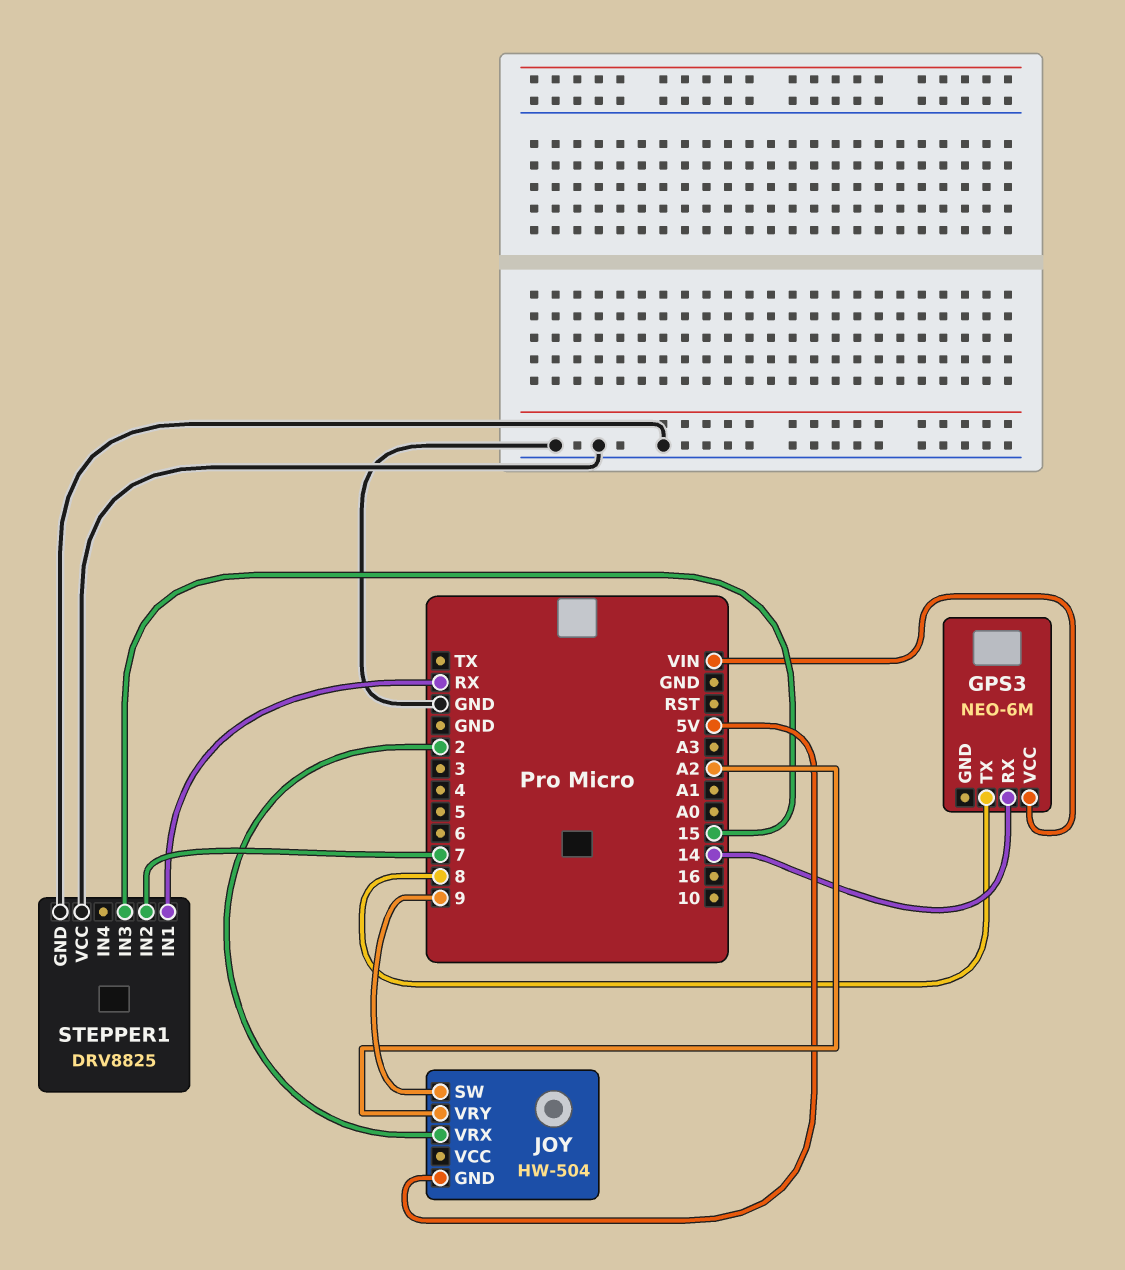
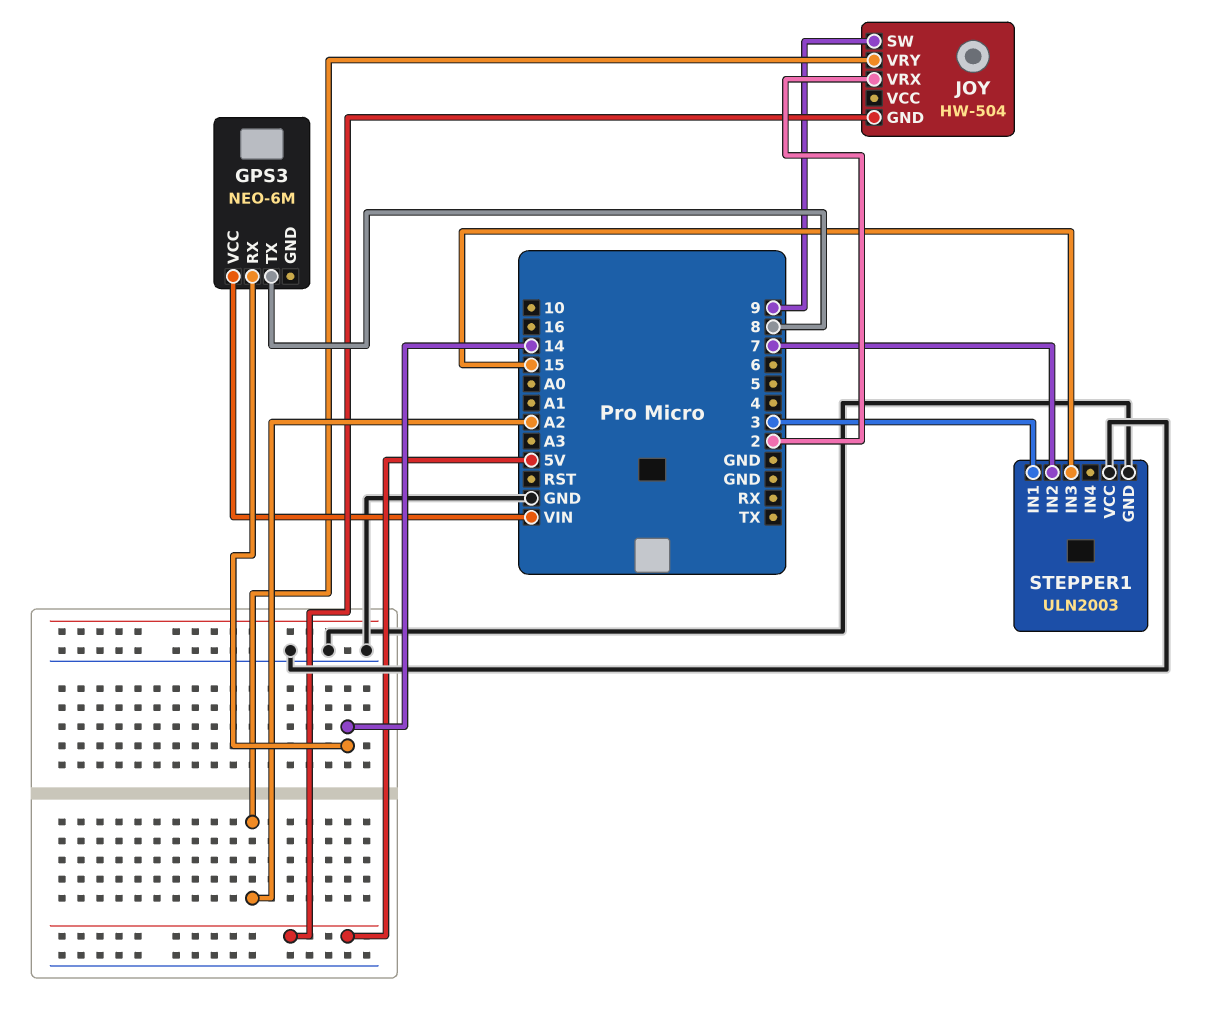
STEPPER1: DRV8825 -> ULN2003
STEPPER1 pin IN1: RX -> 3

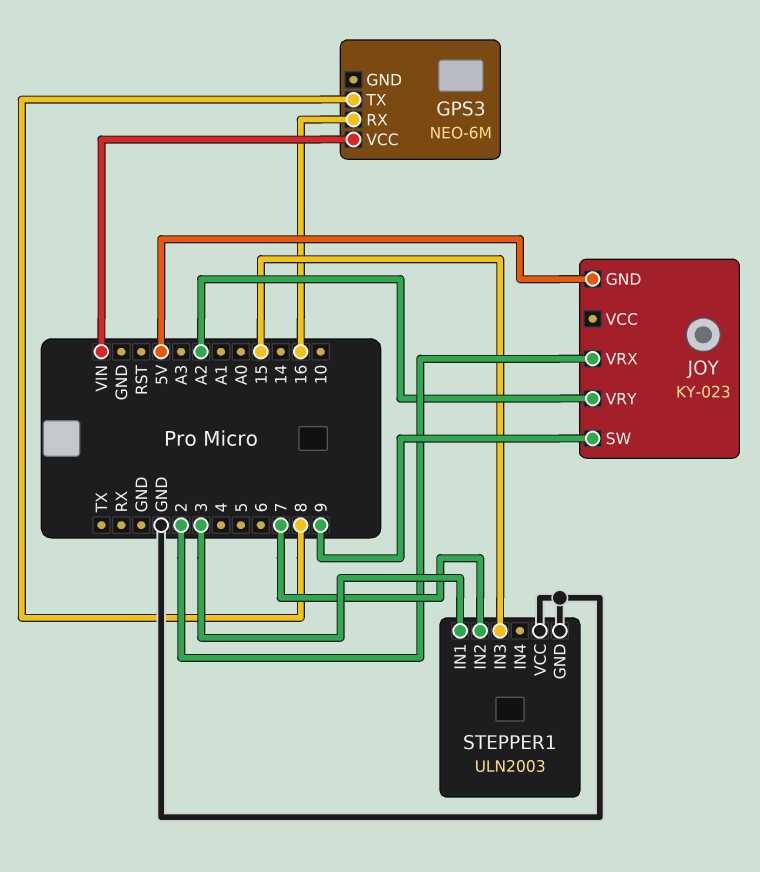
GPS3 pin RX: 14 -> 16
JOY: HW-504 -> KY-023

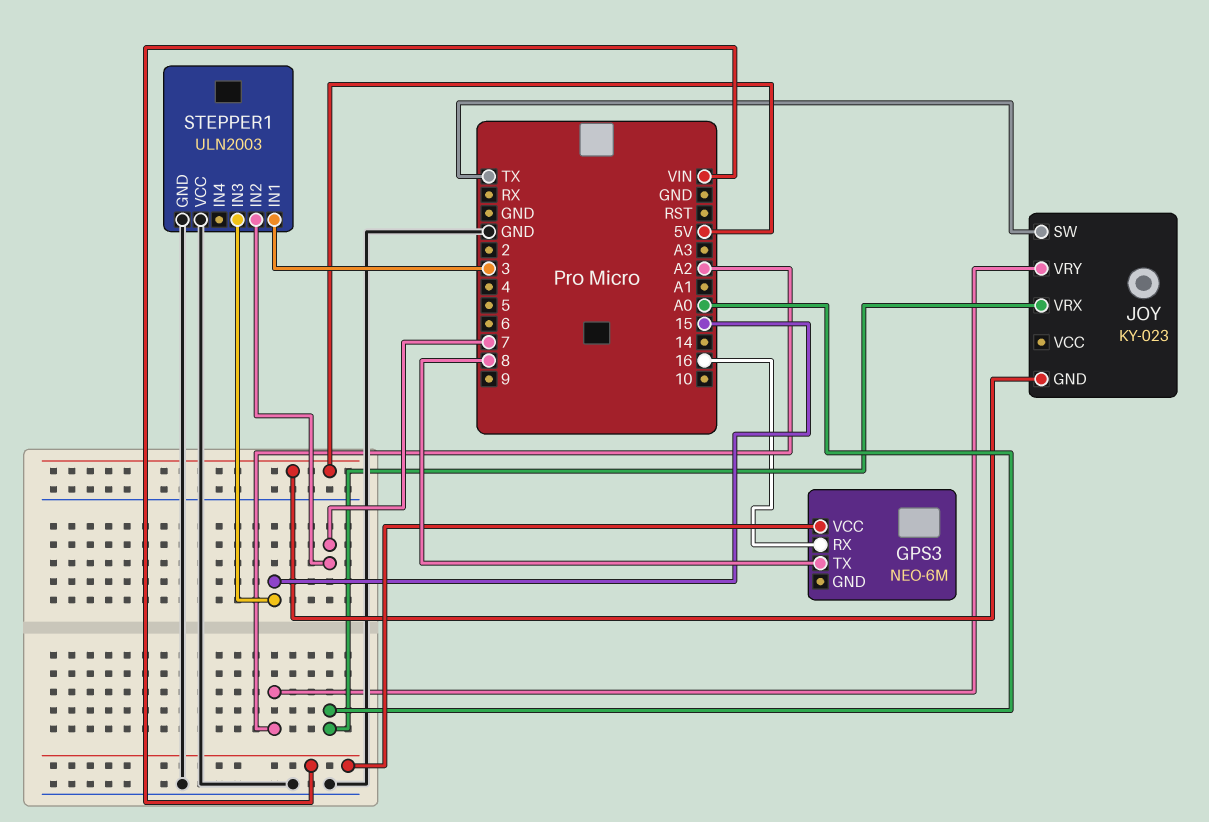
JOY pin SW: 9 -> TX
JOY pin VRX: 2 -> A0

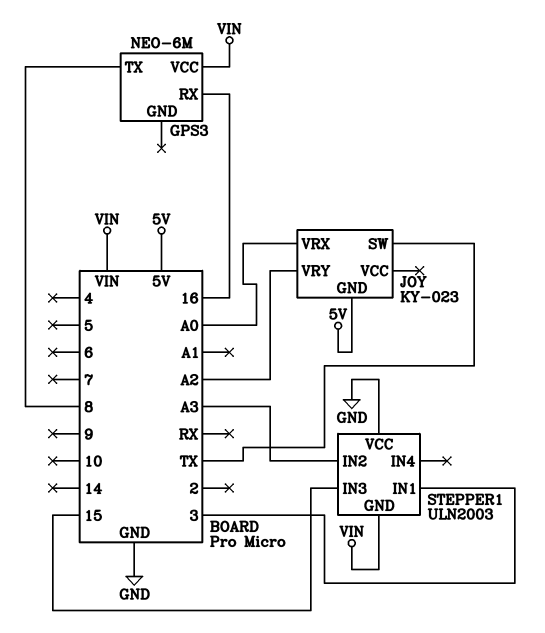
STEPPER1 pin GND: GND -> VIN
STEPPER1 pin IN2: 7 -> A3

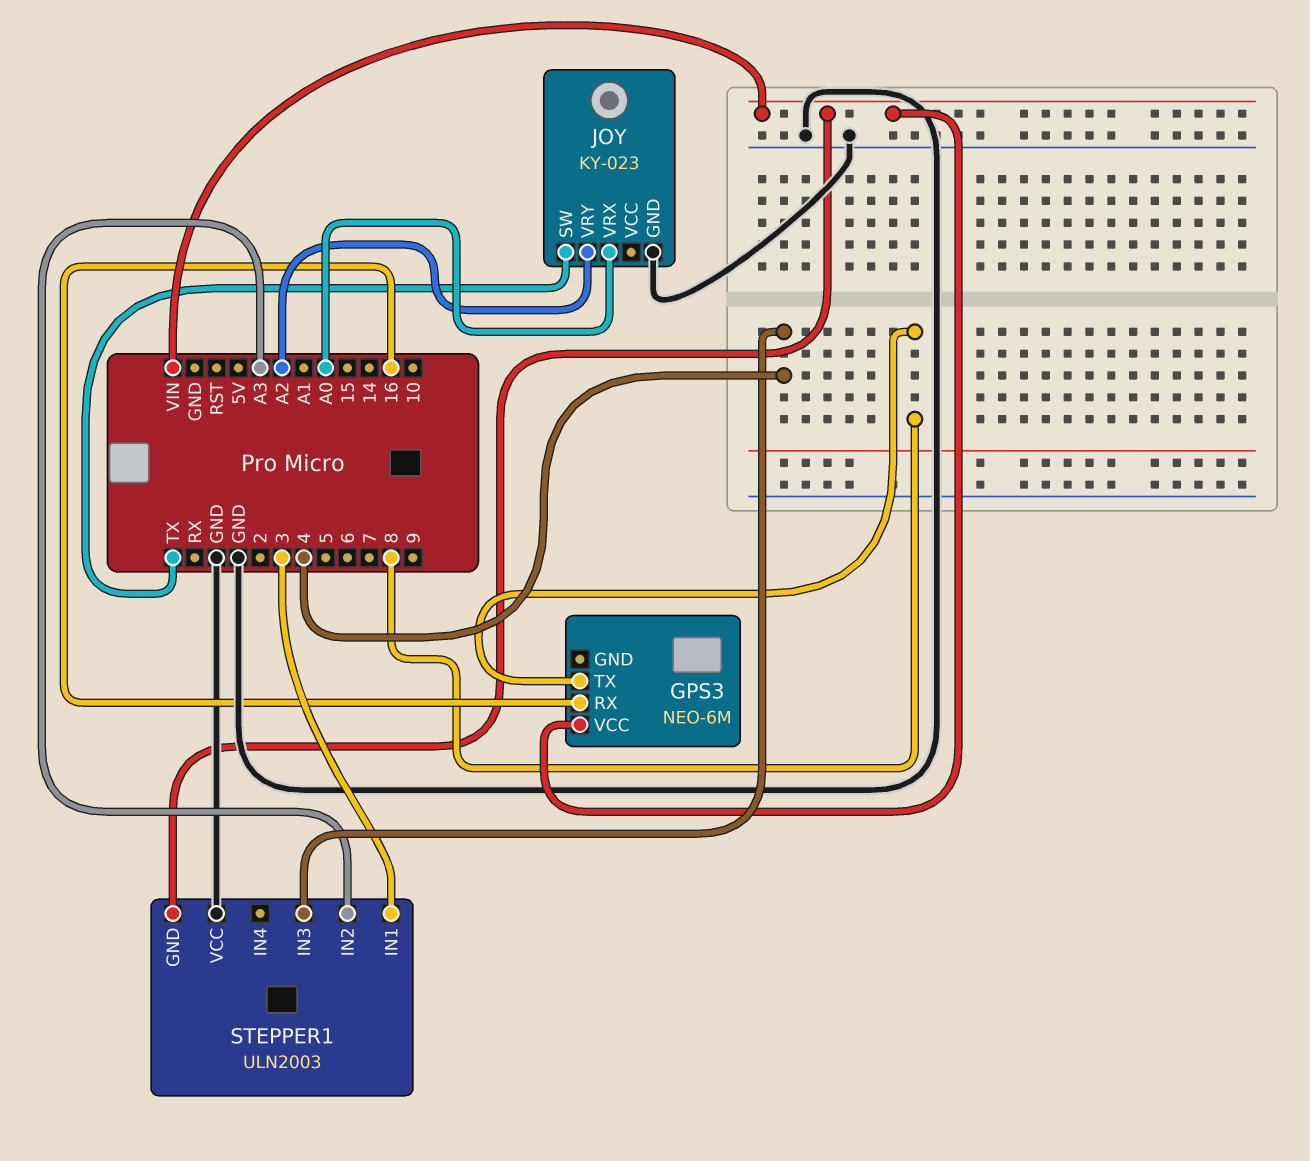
JOY pin GND: 5V -> GND
STEPPER1 pin IN3: 15 -> 4

